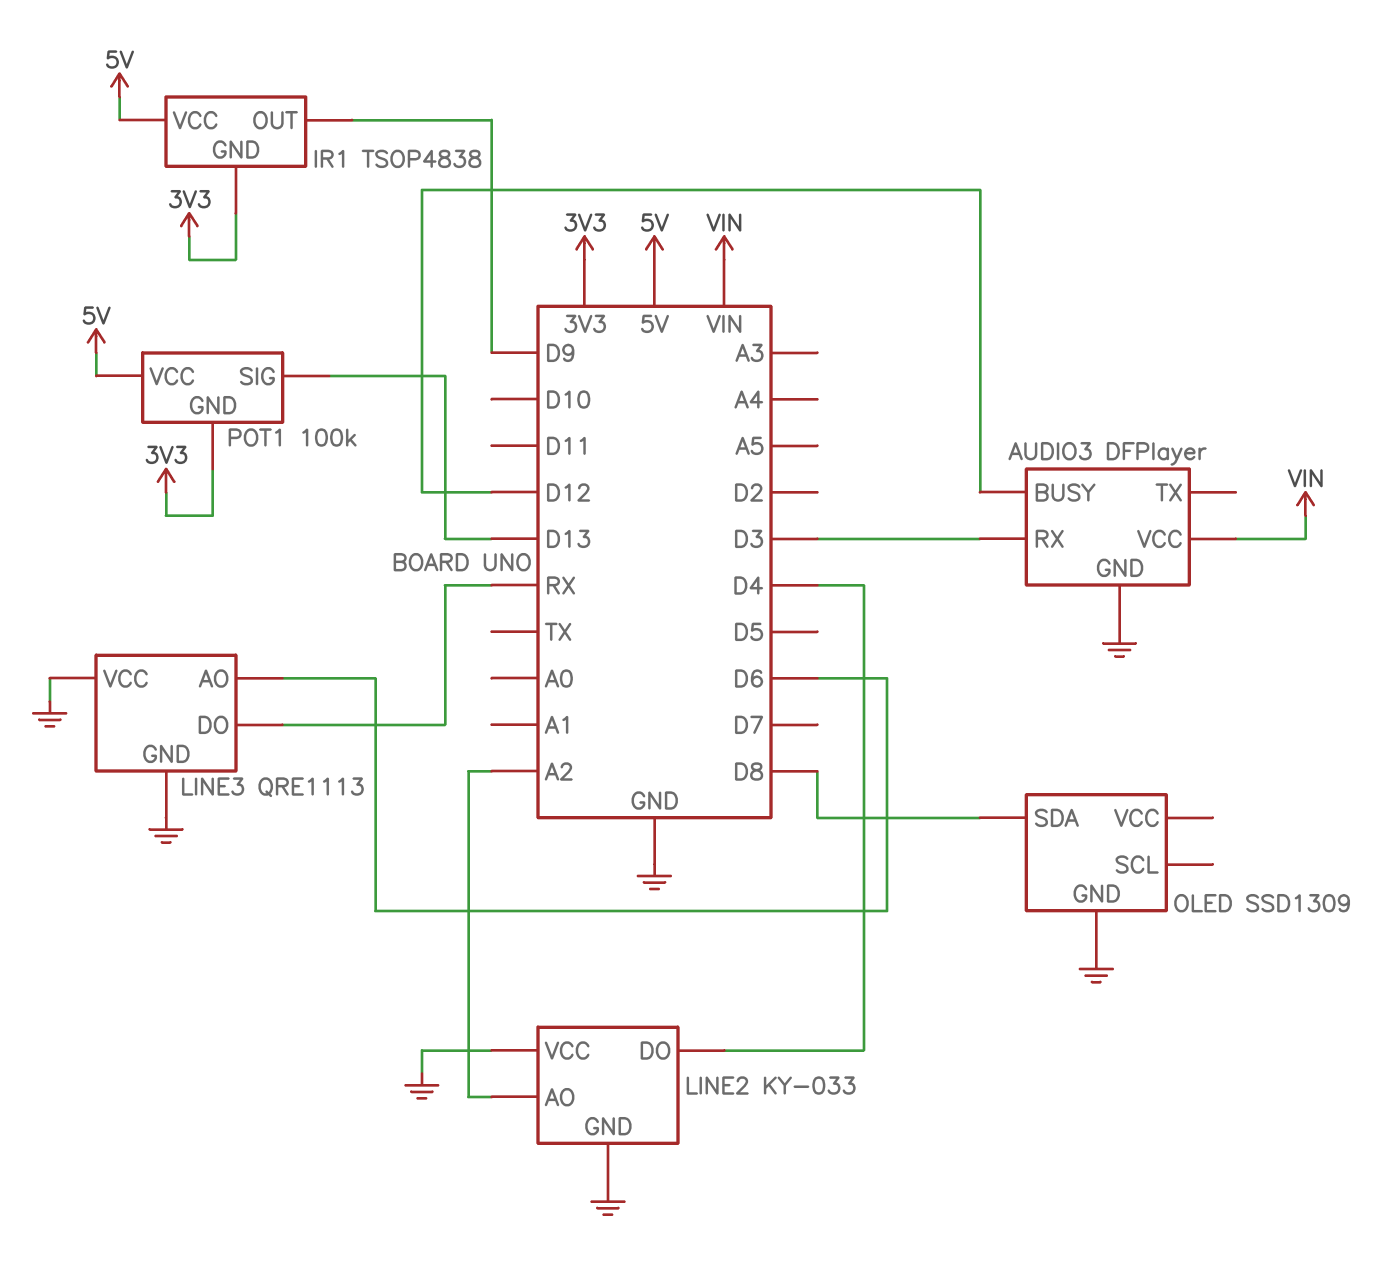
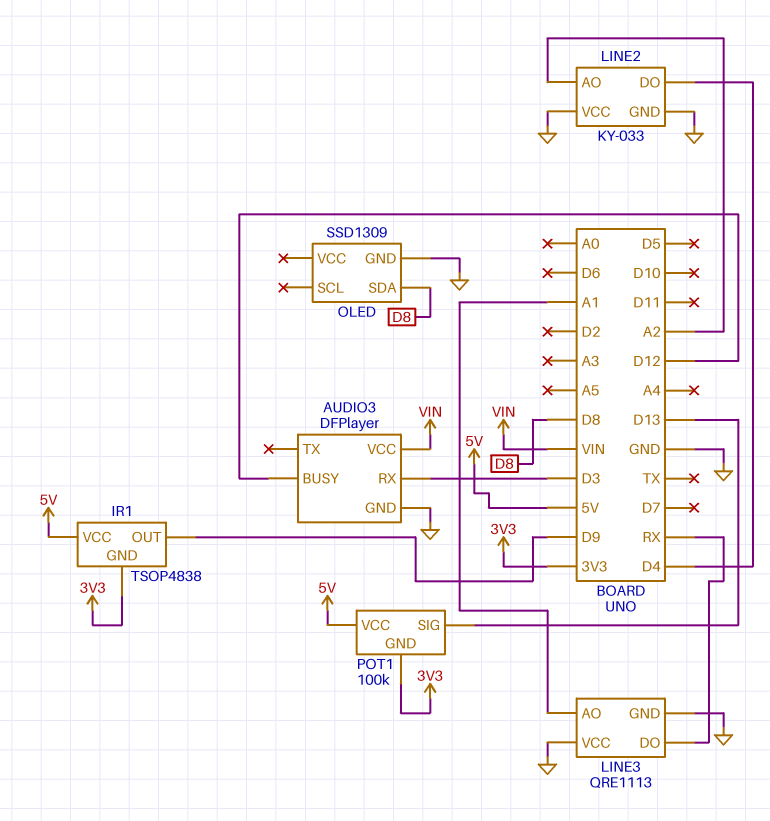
LINE3 pin AO: D6 -> A1

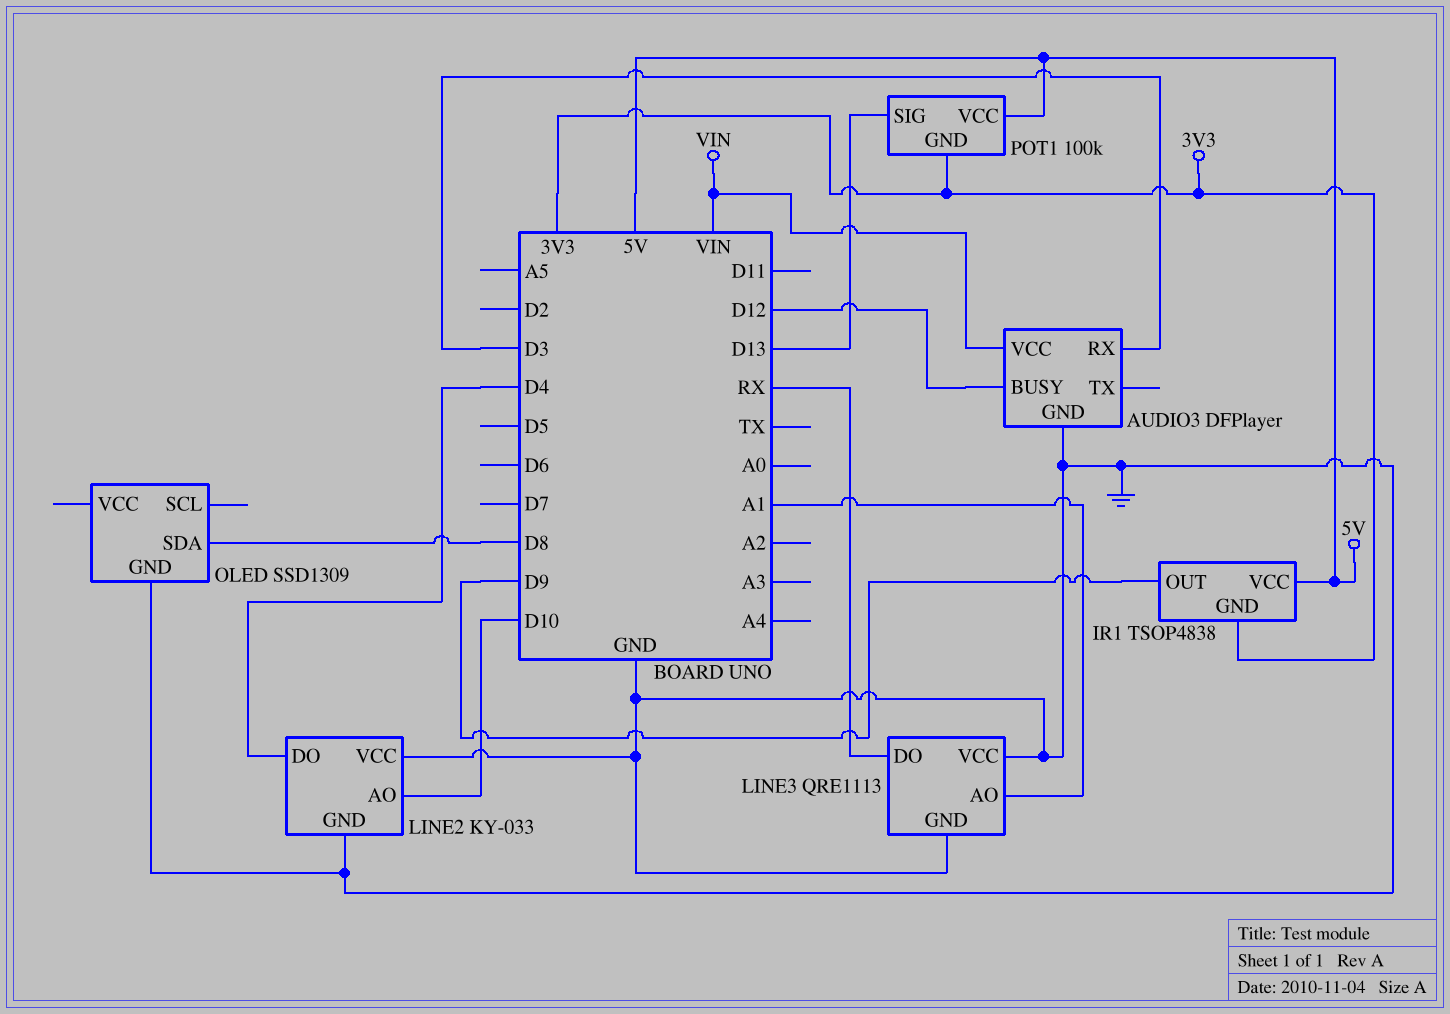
LINE2 pin AO: A2 -> D10

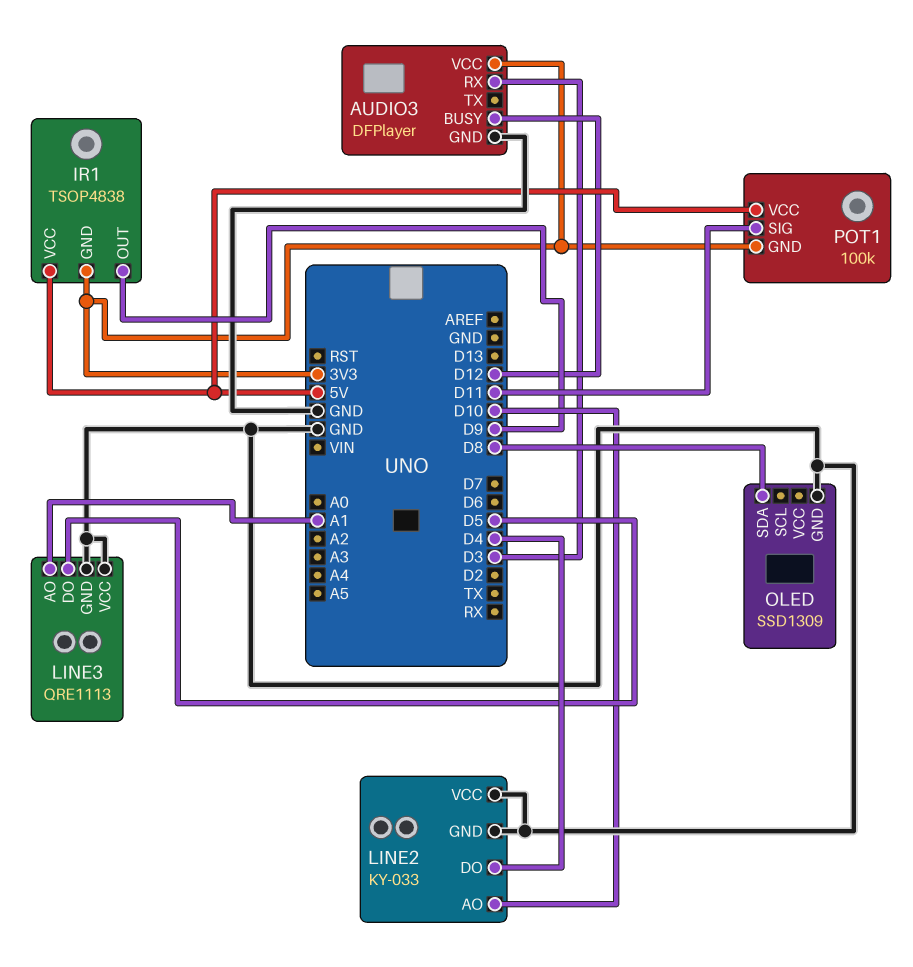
AUDIO3 pin VCC: VIN -> 3V3
LINE3 pin DO: RX -> D5
POT1 pin SIG: D13 -> D11

